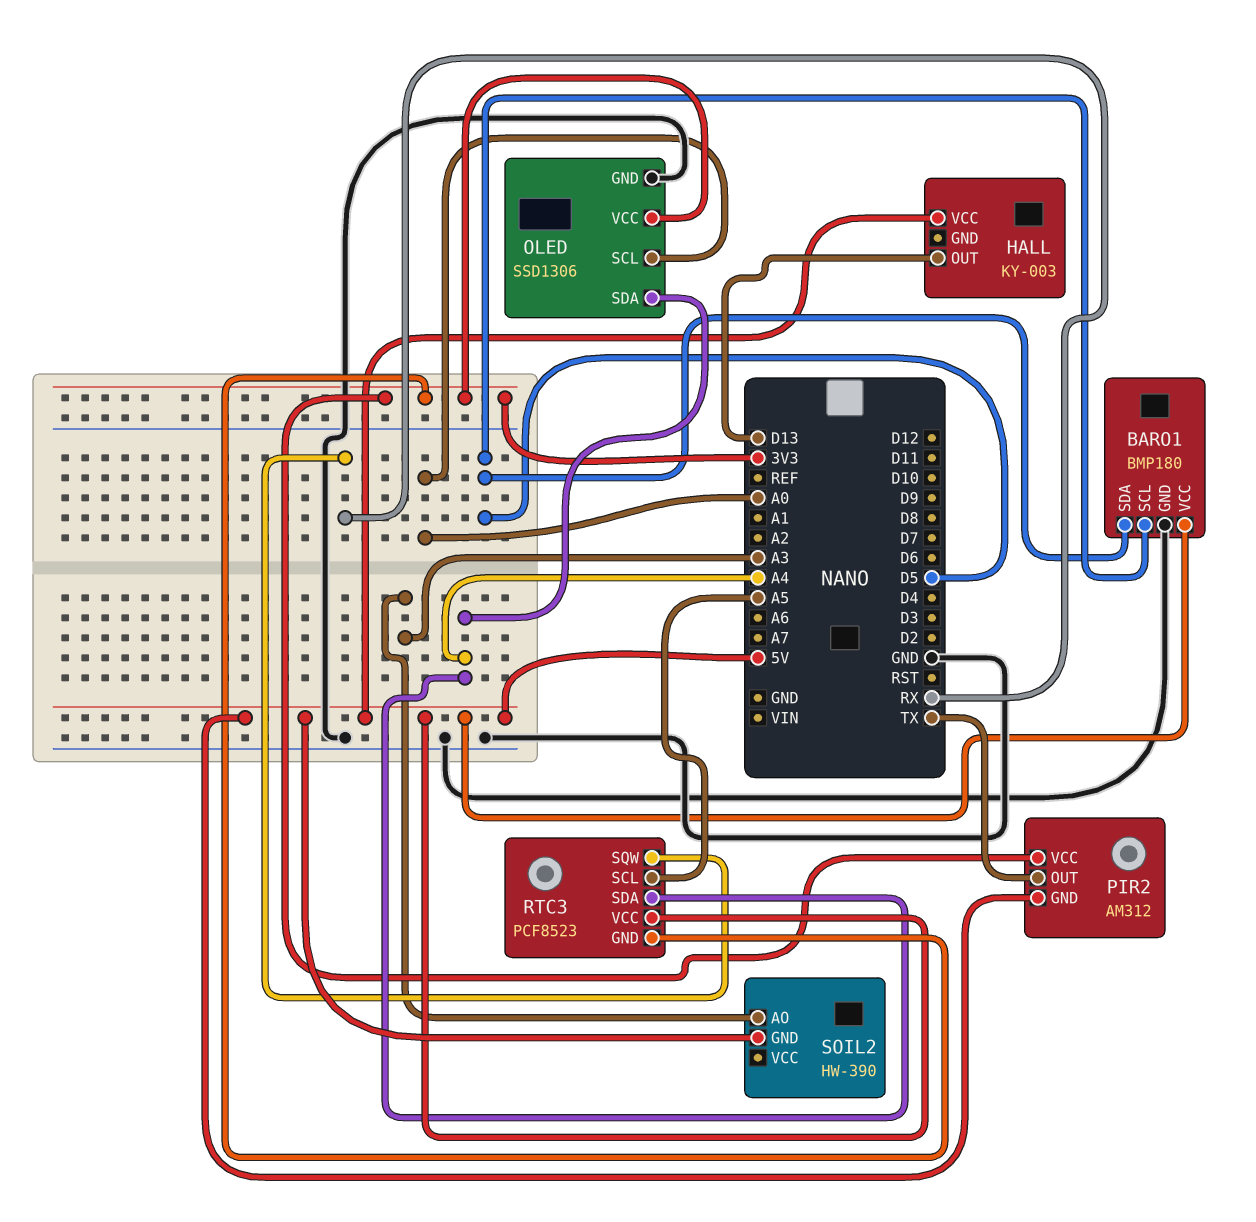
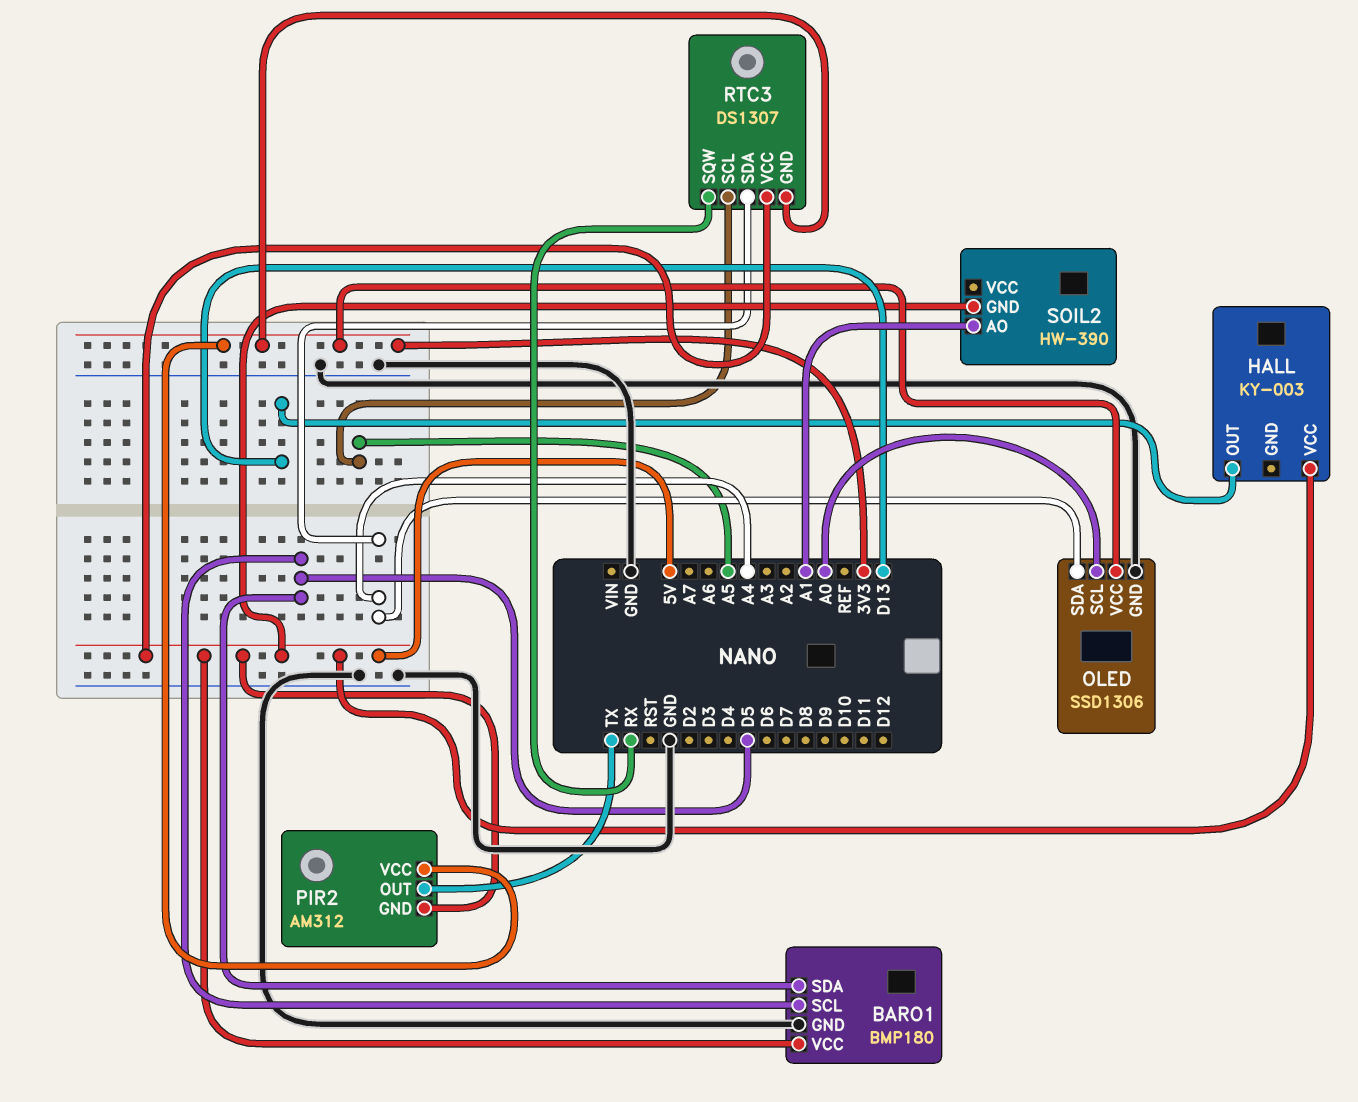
RTC3: PCF8523 -> DS1307
SOIL2 pin AO: A3 -> A1

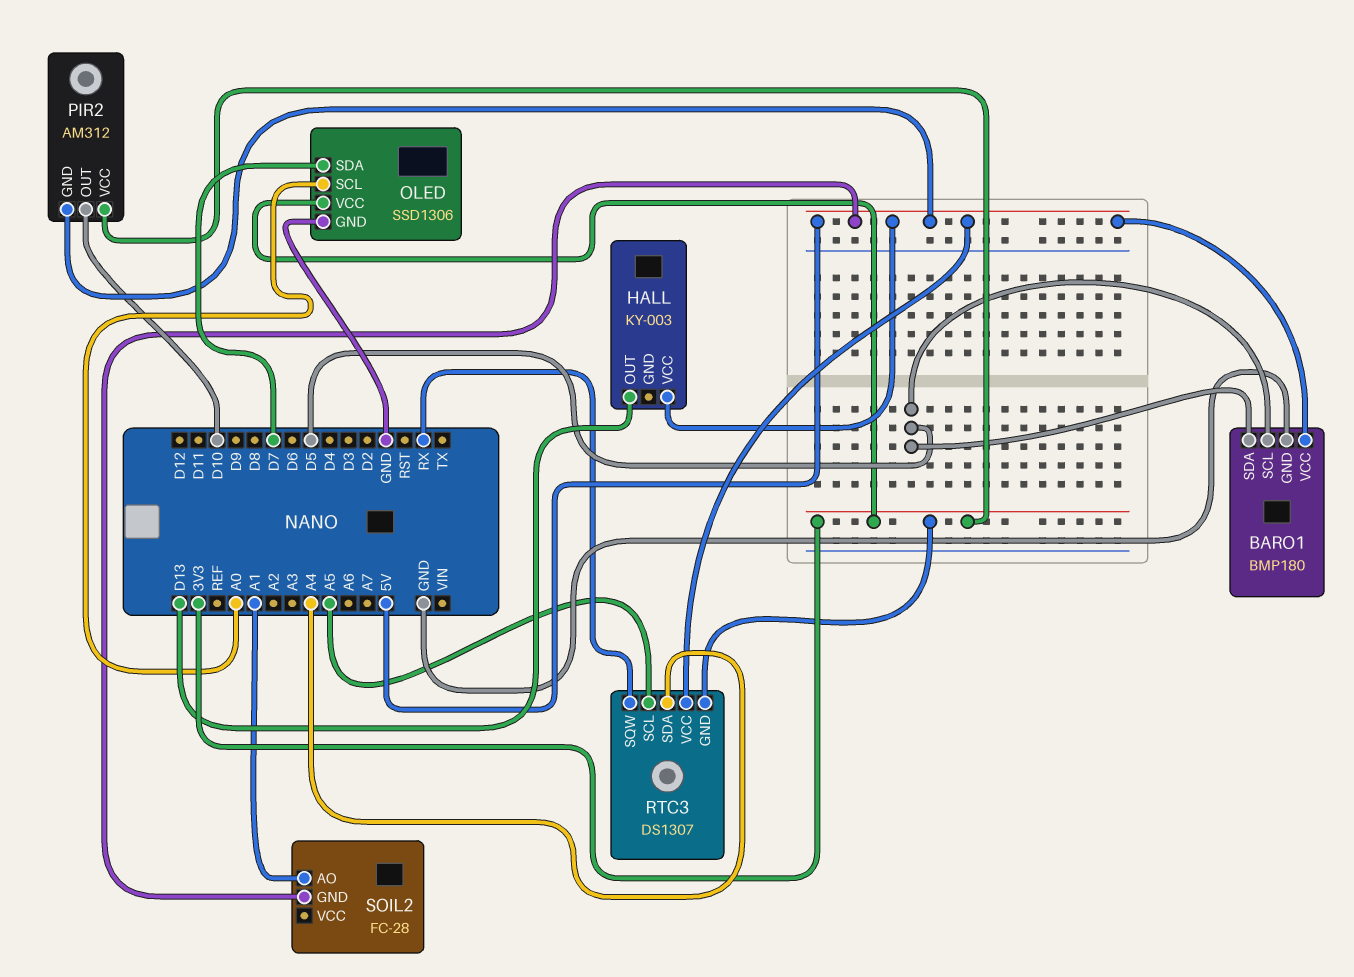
OLED pin SDA: A4 -> D7
PIR2 pin OUT: TX -> D10
SOIL2: HW-390 -> FC-28

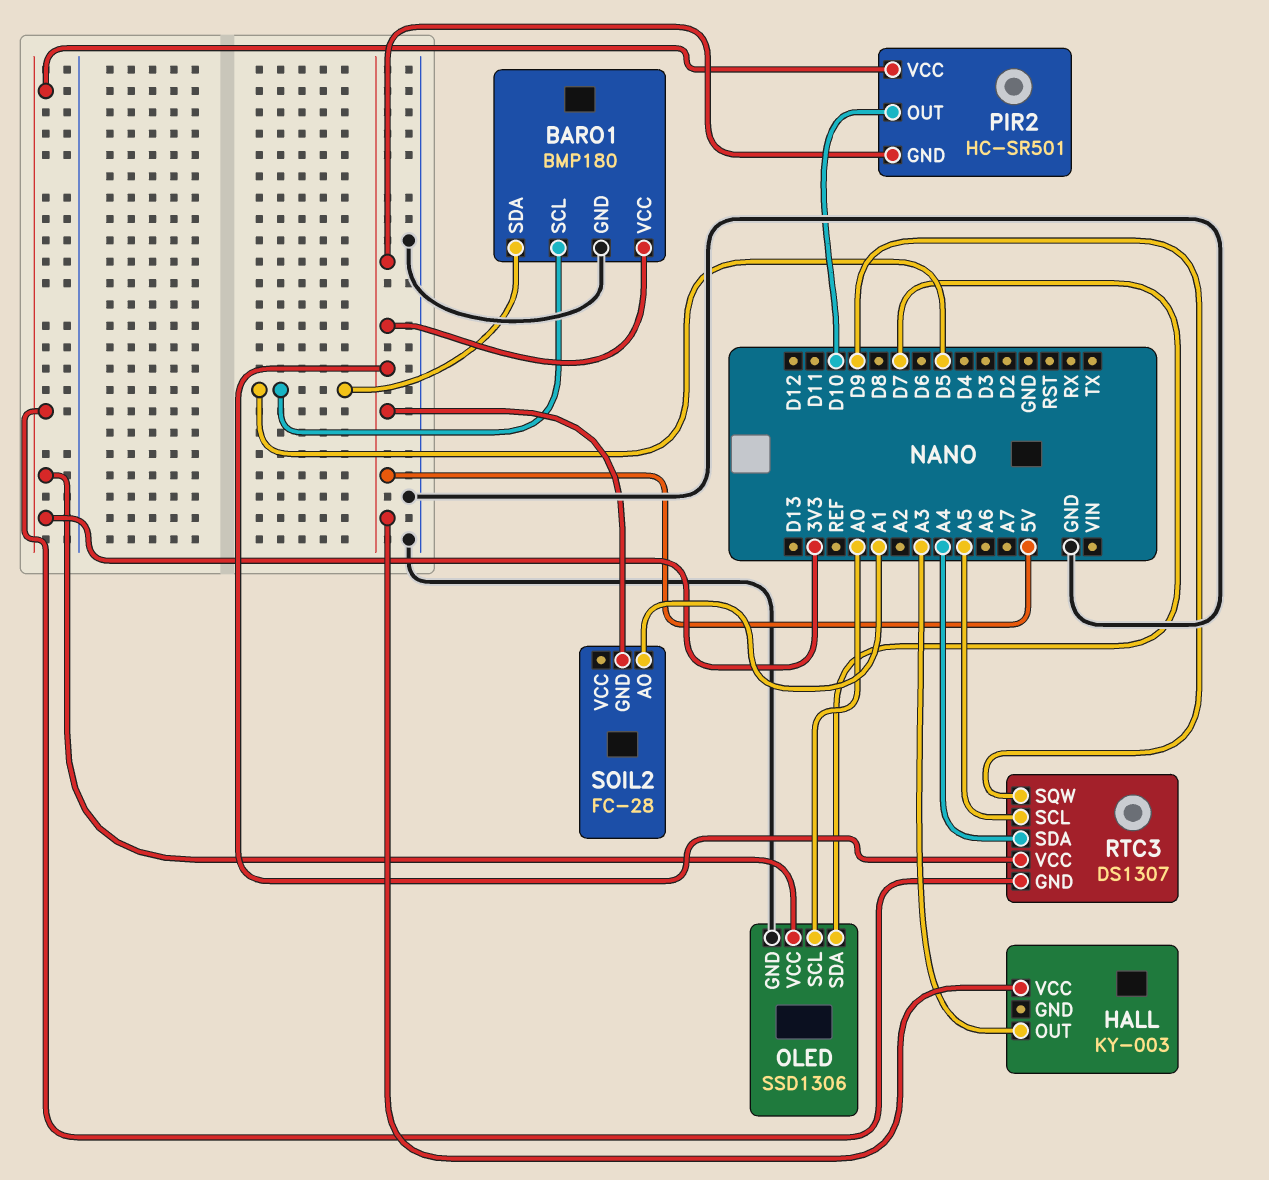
HALL pin OUT: D13 -> A3
PIR2: AM312 -> HC-SR501
RTC3 pin SQW: RX -> D9

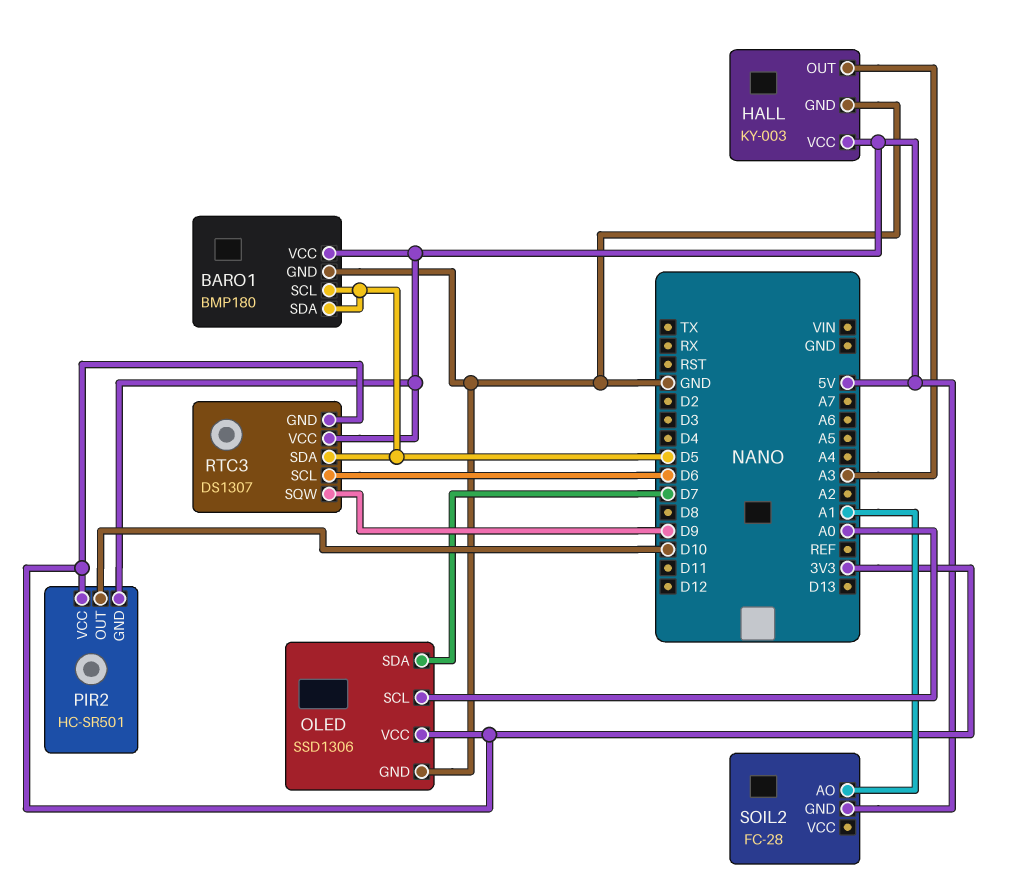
HALL pin GND: none -> GND
RTC3 pin SCL: A5 -> D6
RTC3 pin SDA: A4 -> D5

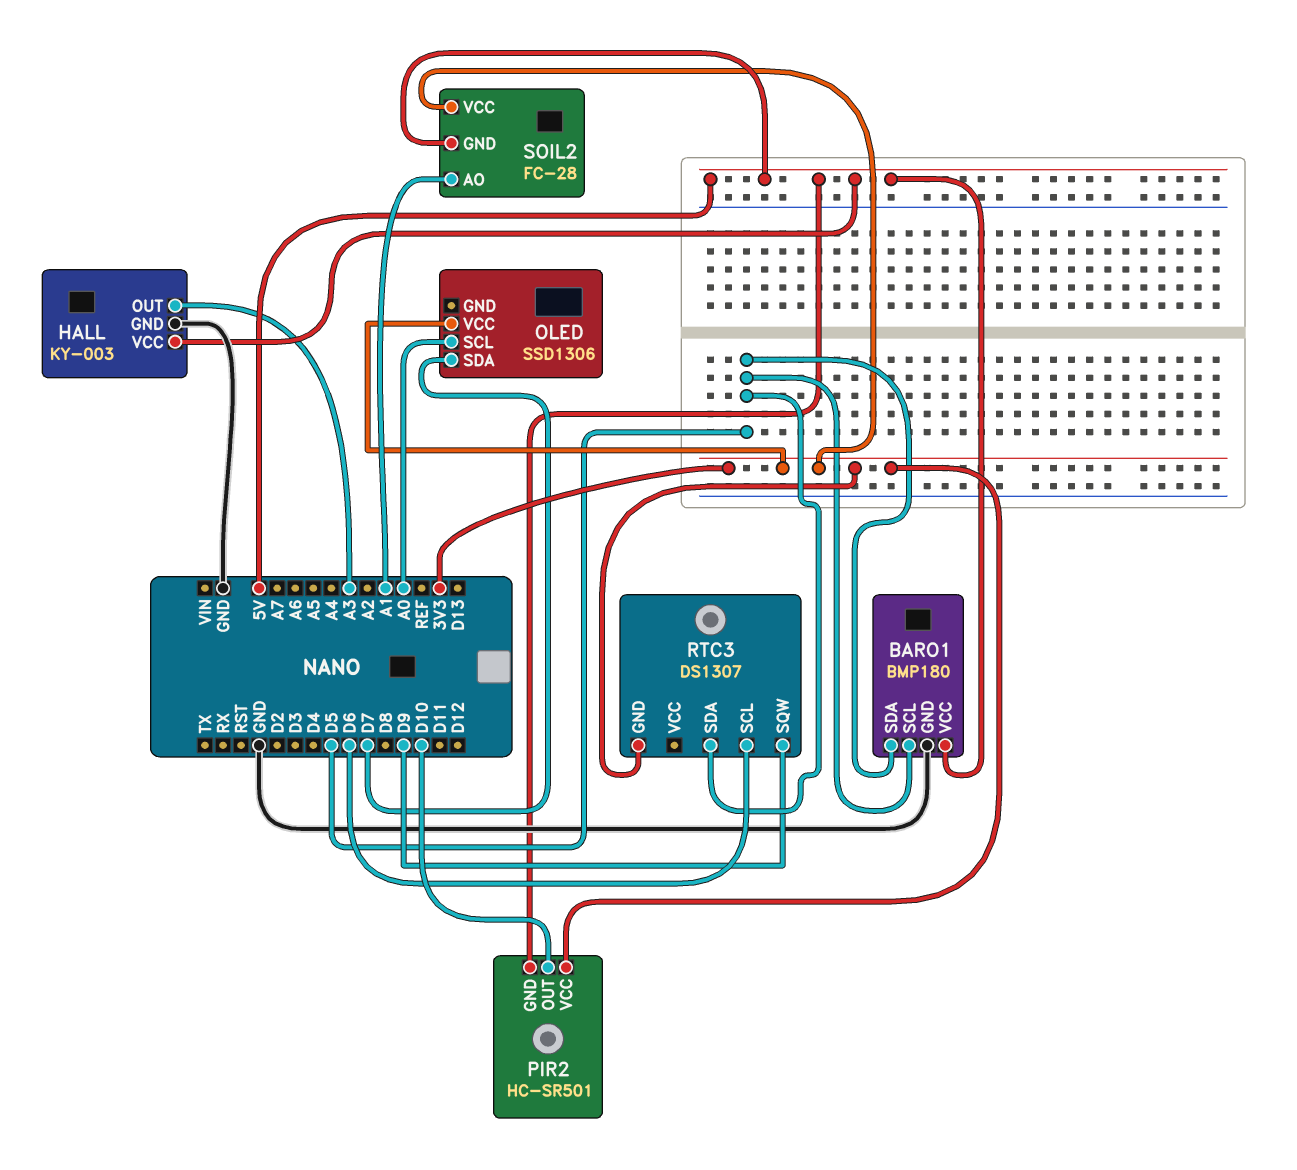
OLED pin GND: GND -> none
RTC3 pin VCC: 5V -> none
SOIL2 pin VCC: none -> 3V3

